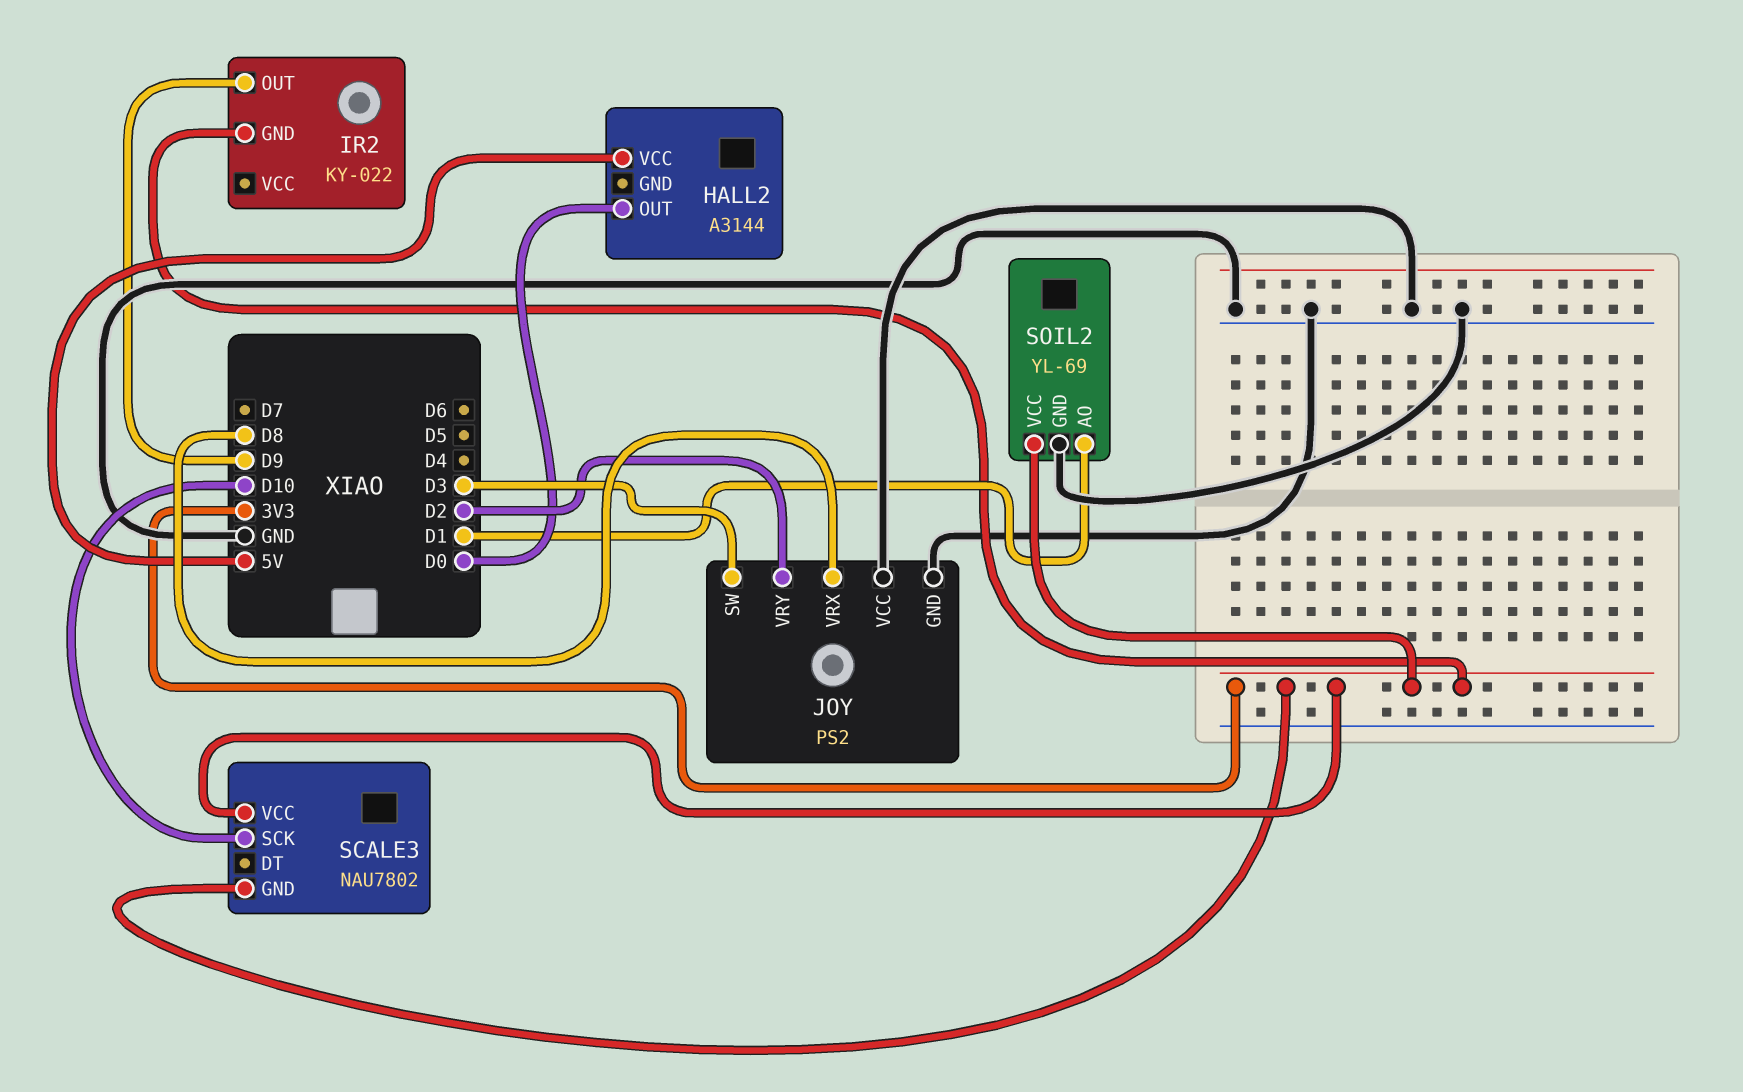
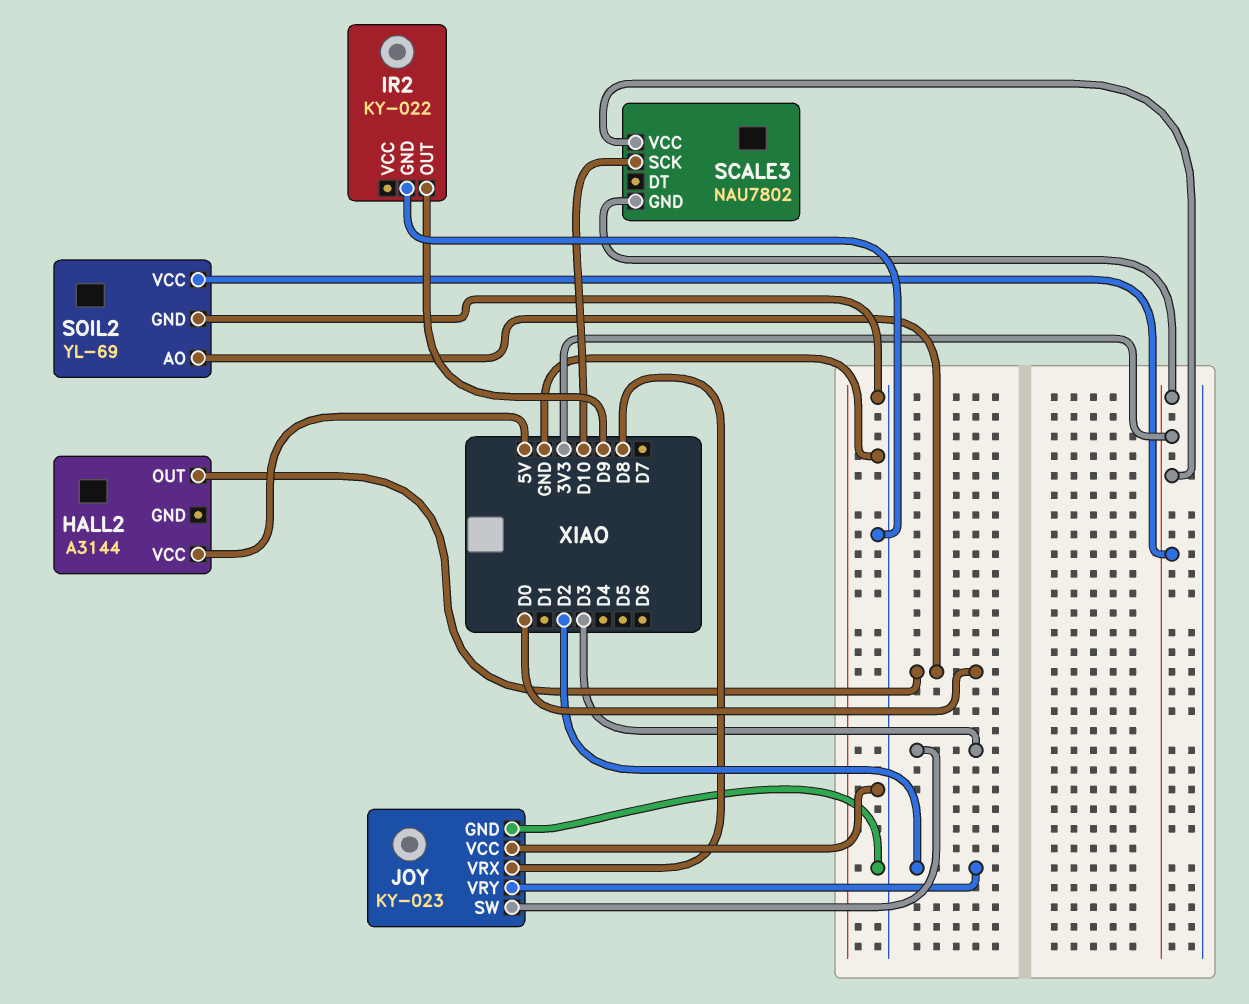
IR2 pin GND: 3V3 -> GND
JOY: PS2 -> KY-023
SOIL2 pin AO: D1 -> D0

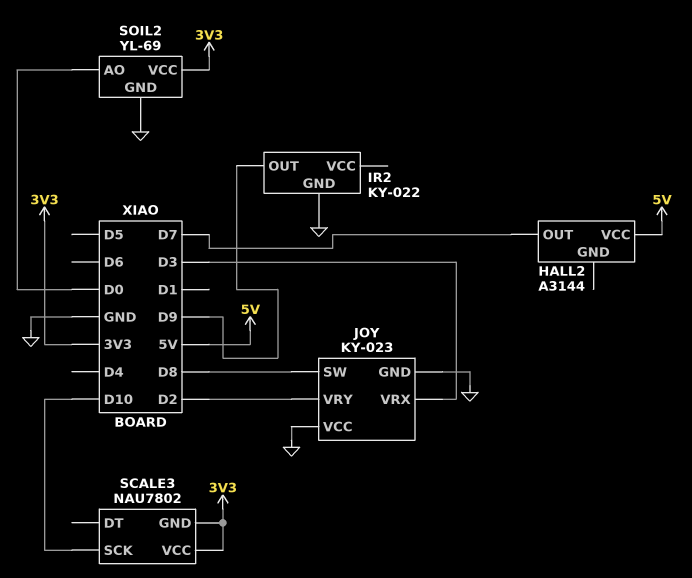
HALL2 pin OUT: D0 -> D7
JOY pin SW: D3 -> D8
JOY pin VRX: D8 -> D3

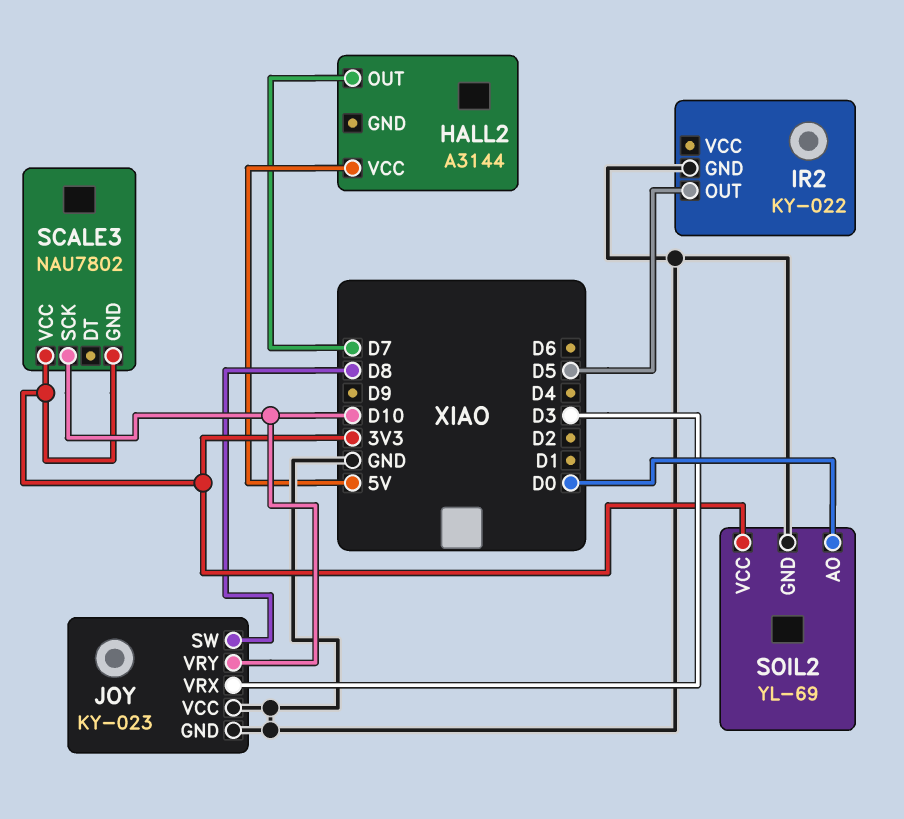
IR2 pin OUT: D9 -> D5
JOY pin VRY: D2 -> D10

